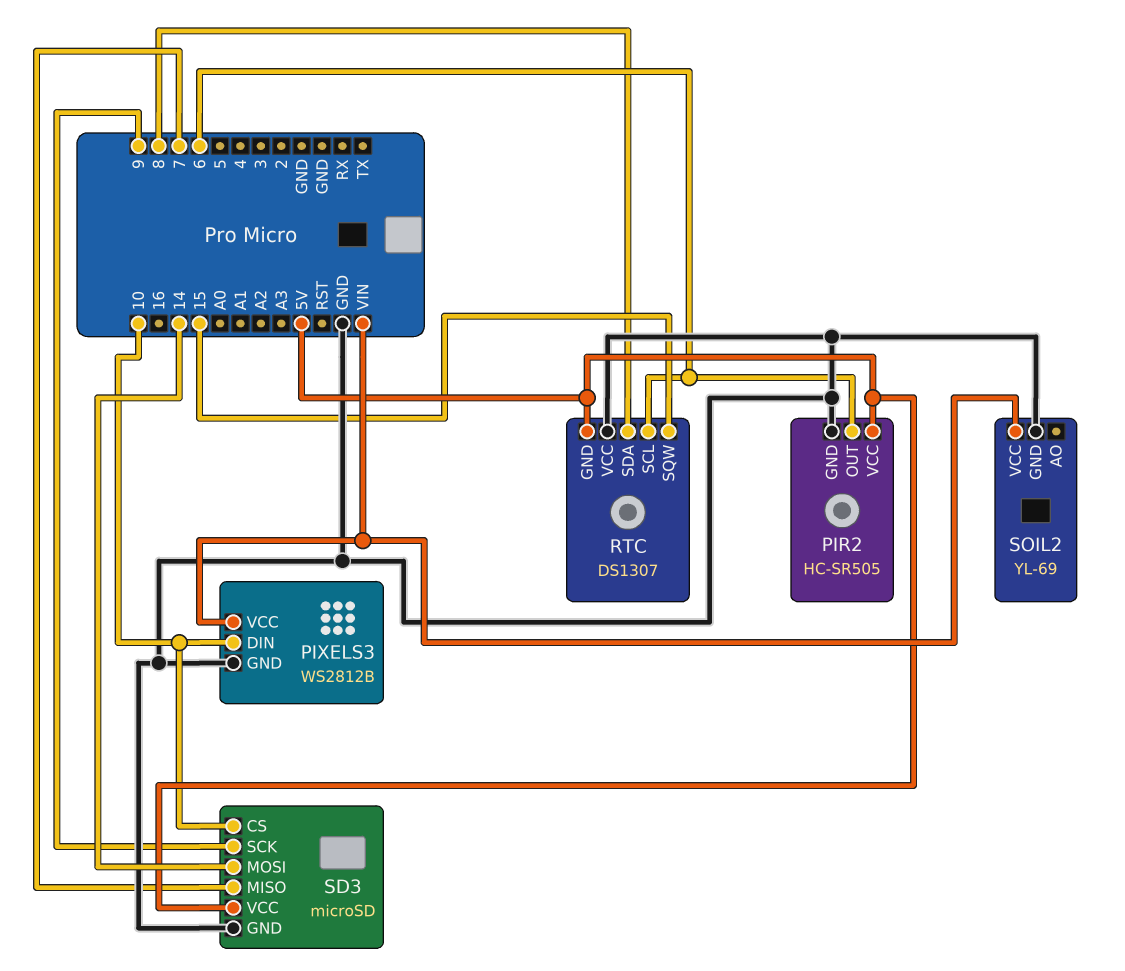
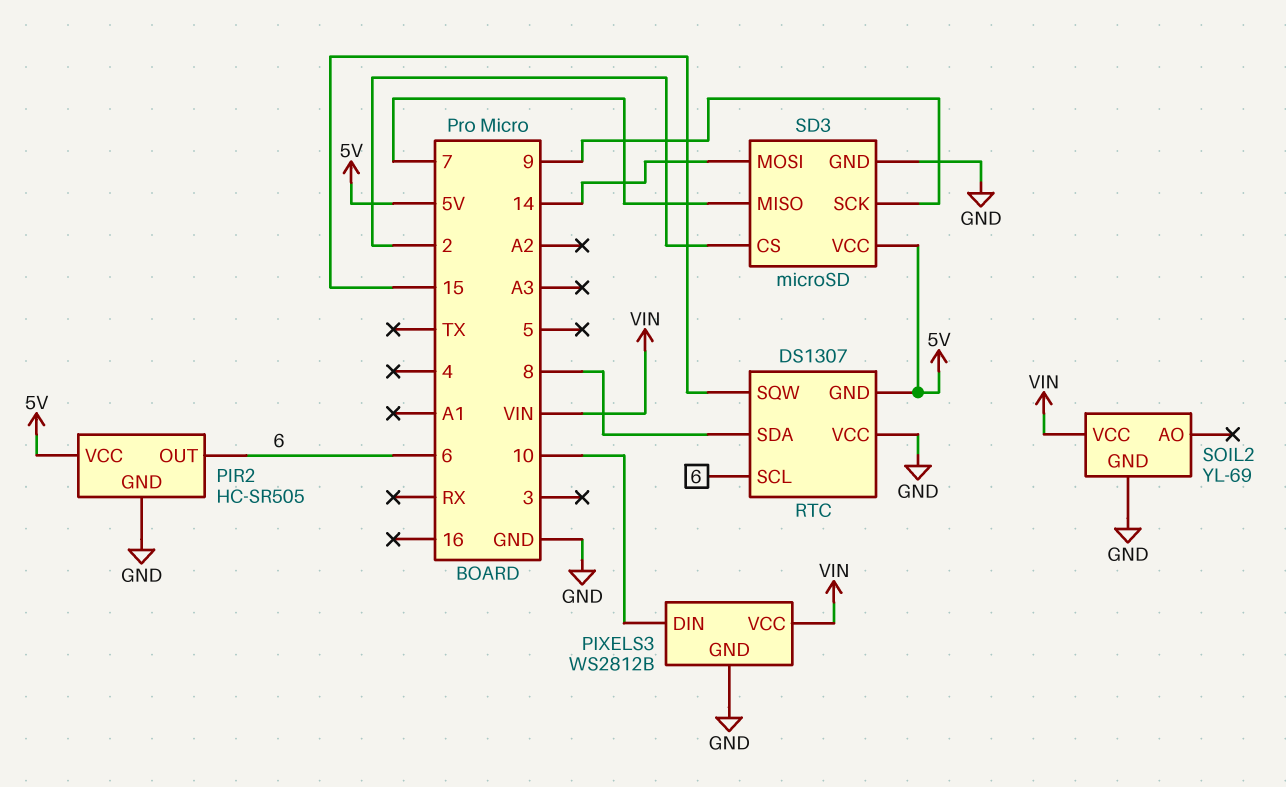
SD3 pin CS: 10 -> 2

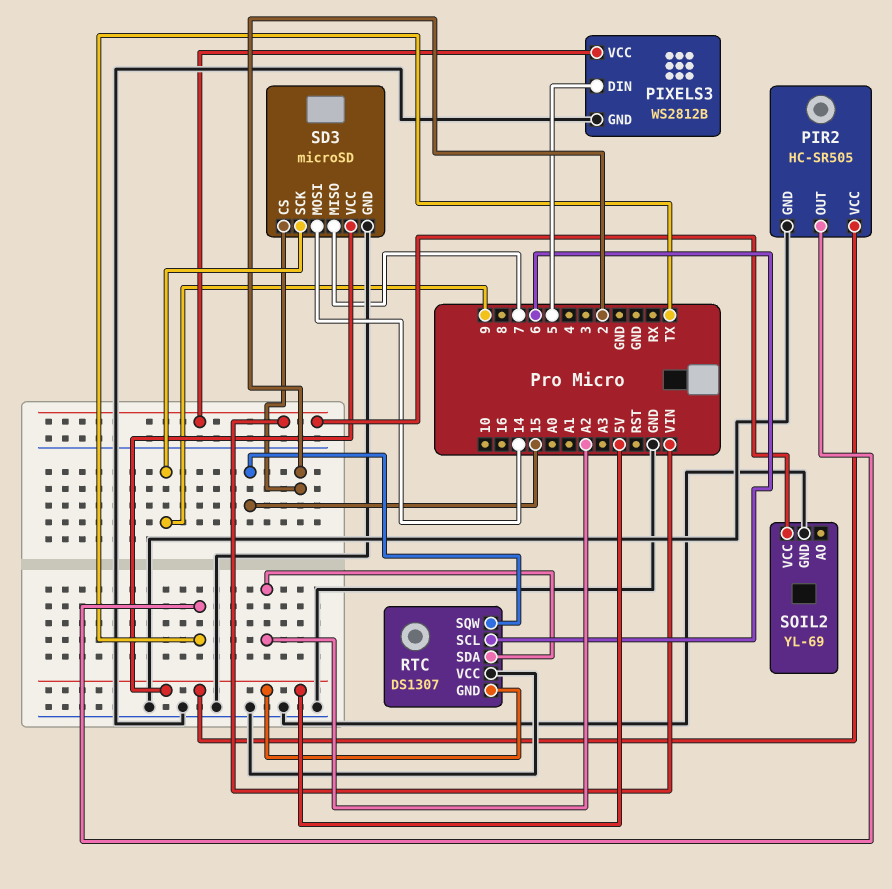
PIR2 pin OUT: 6 -> TX
PIXELS3 pin DIN: 10 -> 5
RTC pin SDA: 8 -> A2

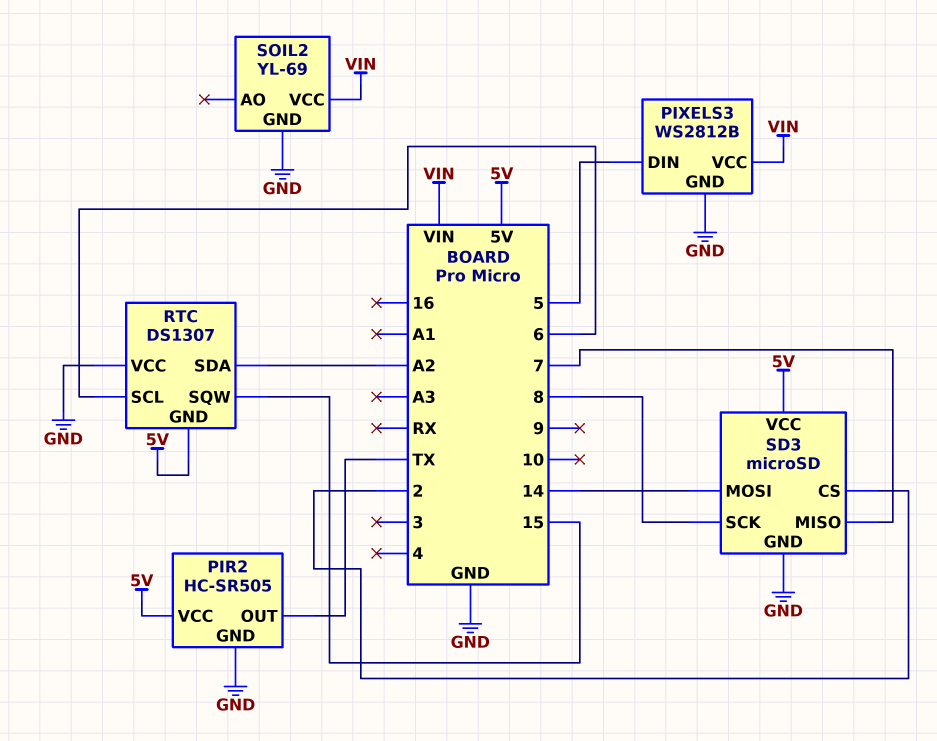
SD3 pin SCK: 9 -> 8

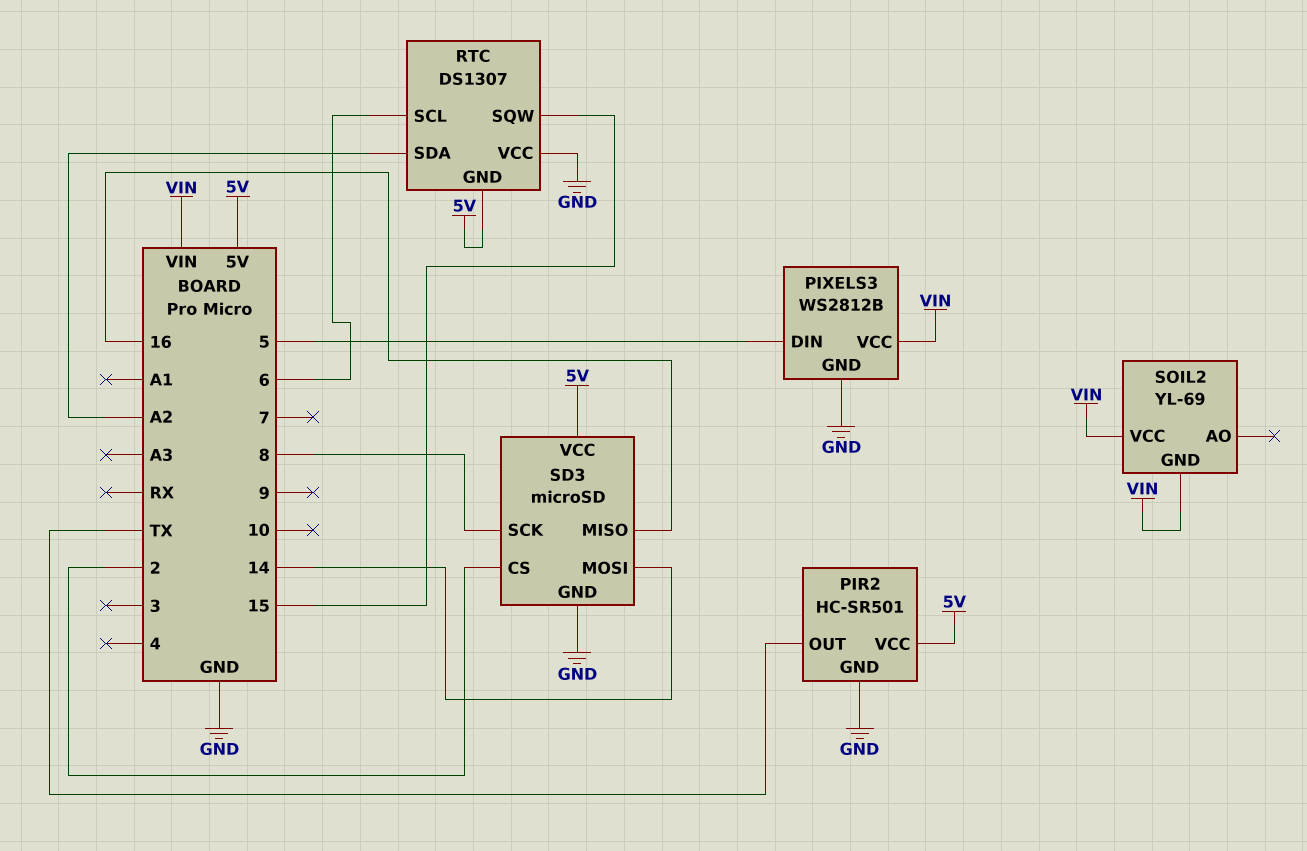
PIR2: HC-SR505 -> HC-SR501
SD3 pin MISO: 7 -> 16
SOIL2 pin GND: GND -> VIN

